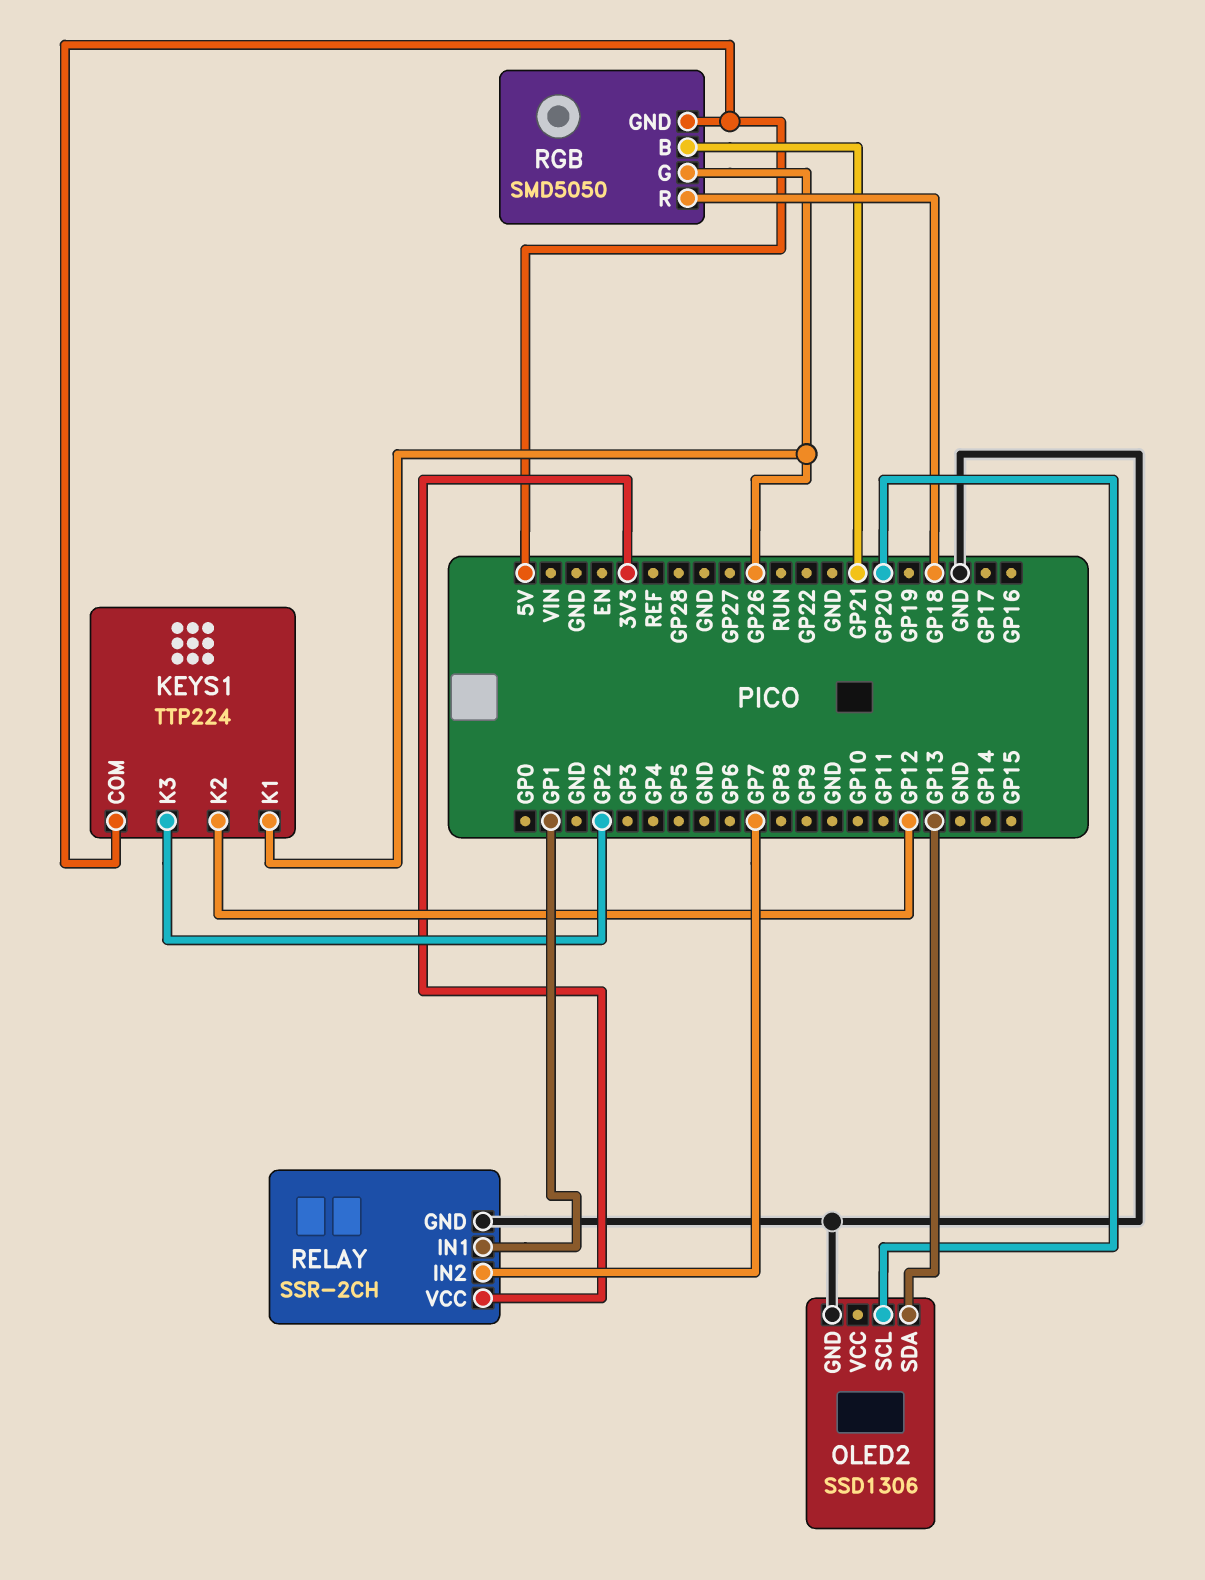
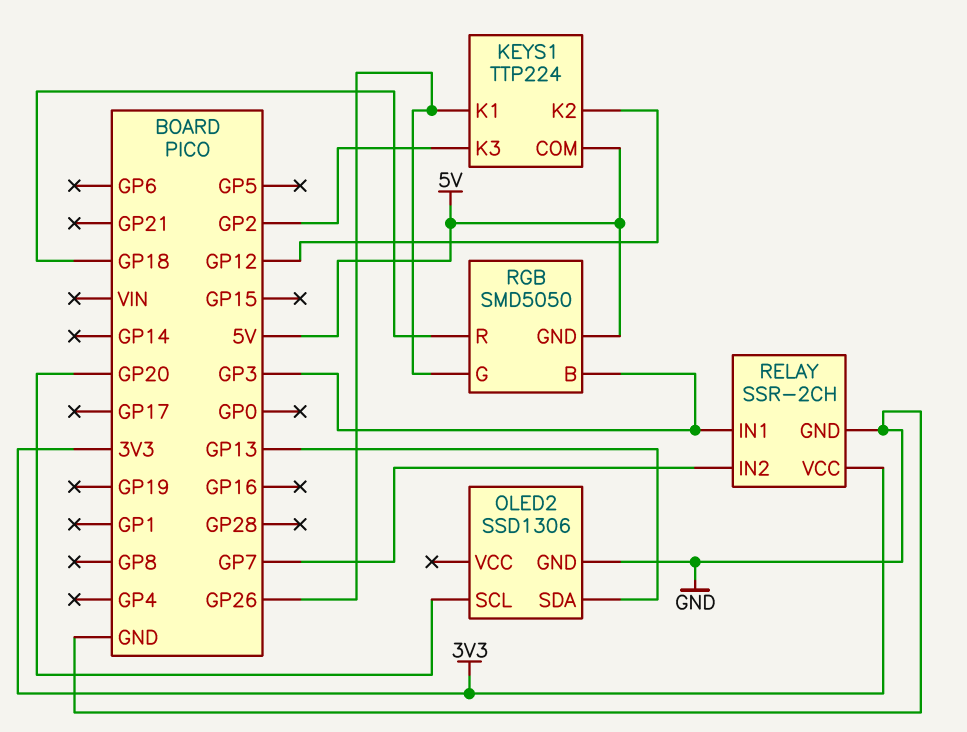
RELAY pin IN1: GP1 -> GP3
RGB pin B: GP21 -> GP3

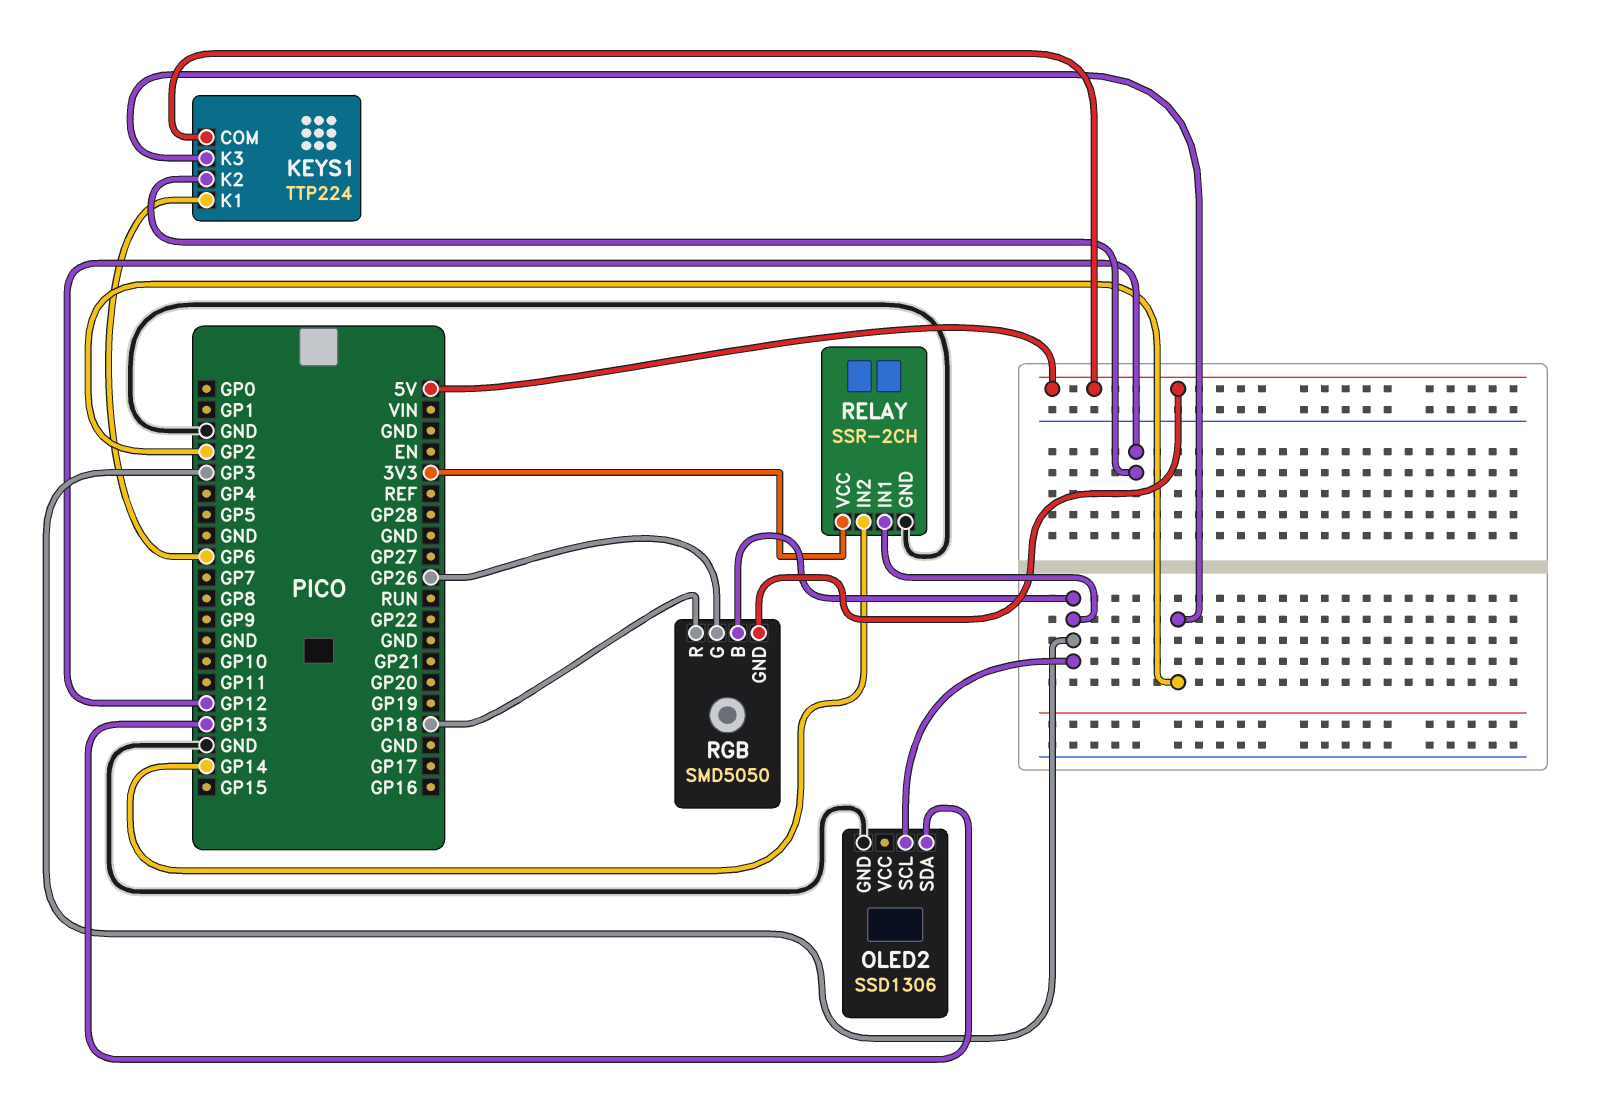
KEYS1 pin K1: GP26 -> GP6
OLED2 pin SCL: GP20 -> GP3
RELAY pin IN2: GP7 -> GP14

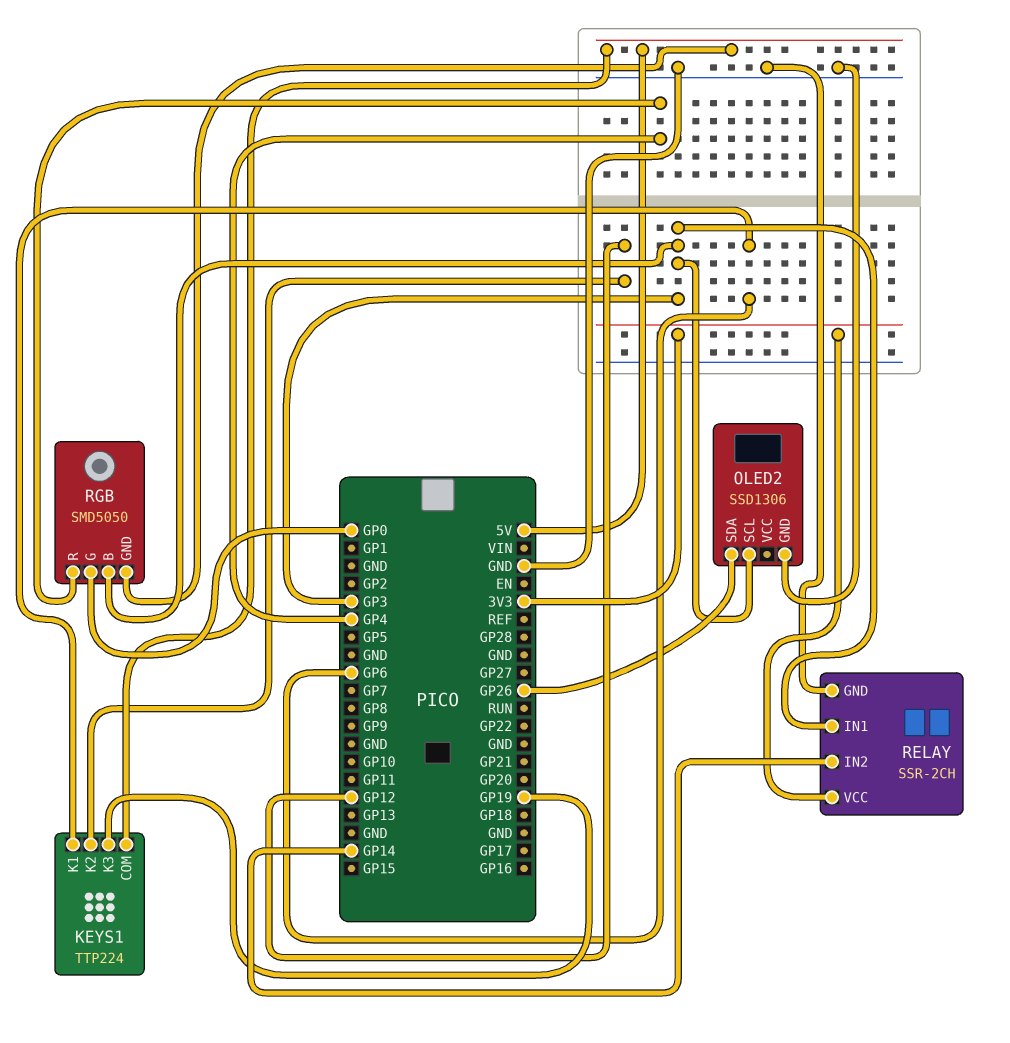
KEYS1 pin K3: GP2 -> GP19
OLED2 pin SDA: GP13 -> GP26
RGB pin G: GP26 -> GP0
RGB pin R: GP18 -> GP4

